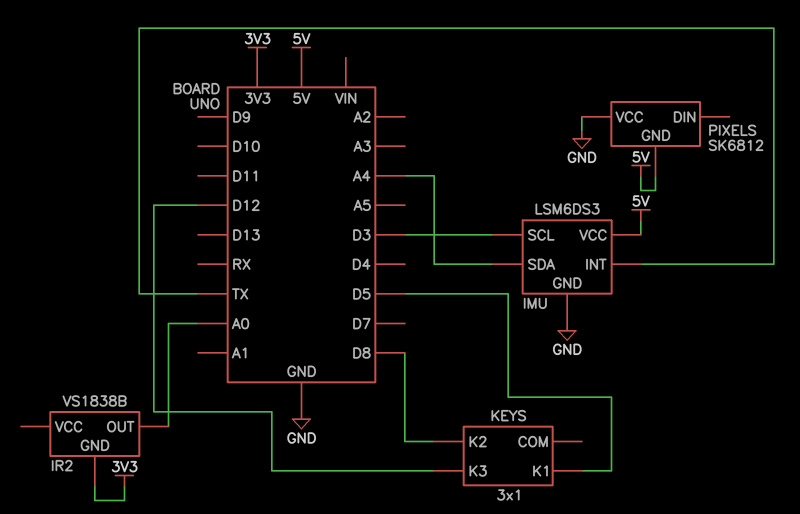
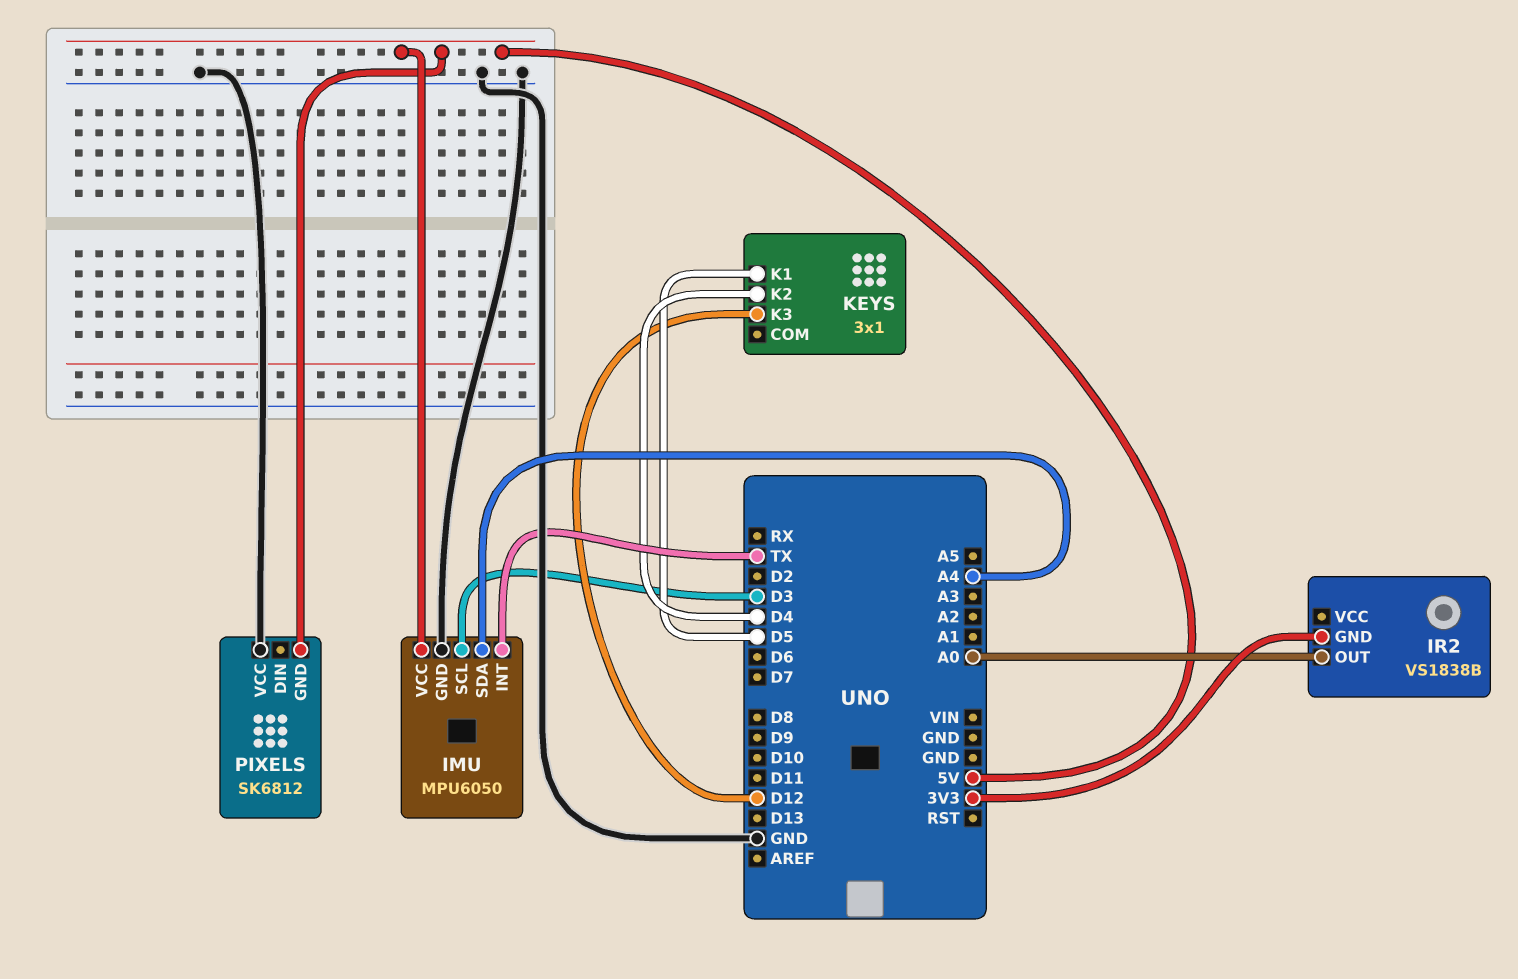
IMU: LSM6DS3 -> MPU6050
KEYS pin K2: D8 -> D4

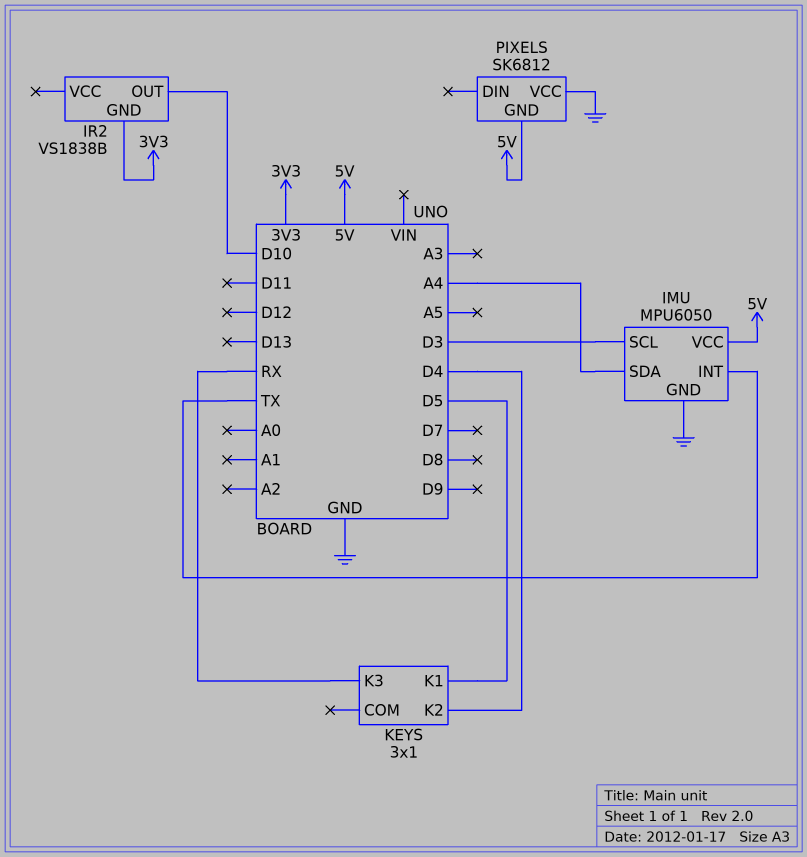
IR2 pin OUT: A0 -> D10
KEYS pin K3: D12 -> RX

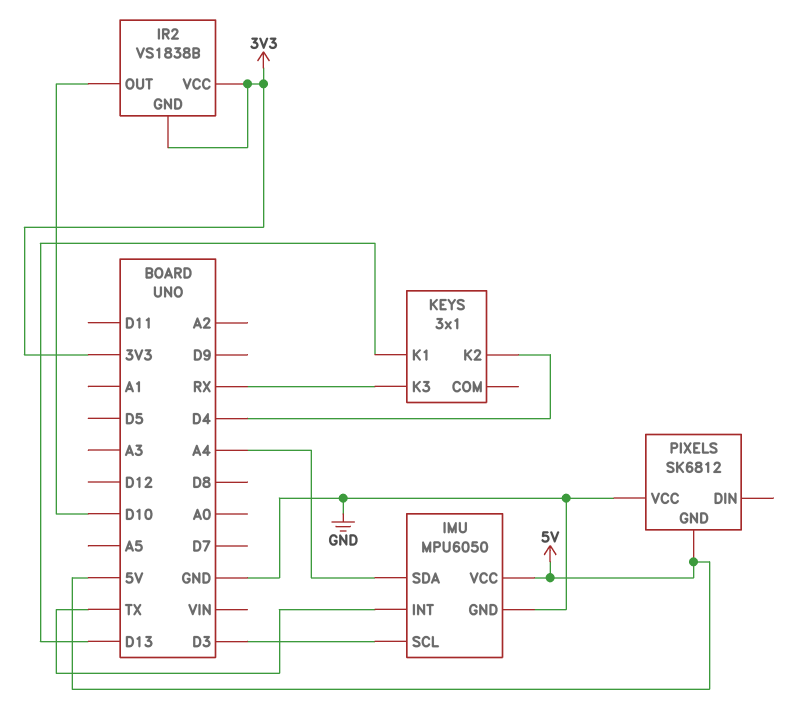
IR2 pin VCC: none -> 3V3
KEYS pin K1: D5 -> D13

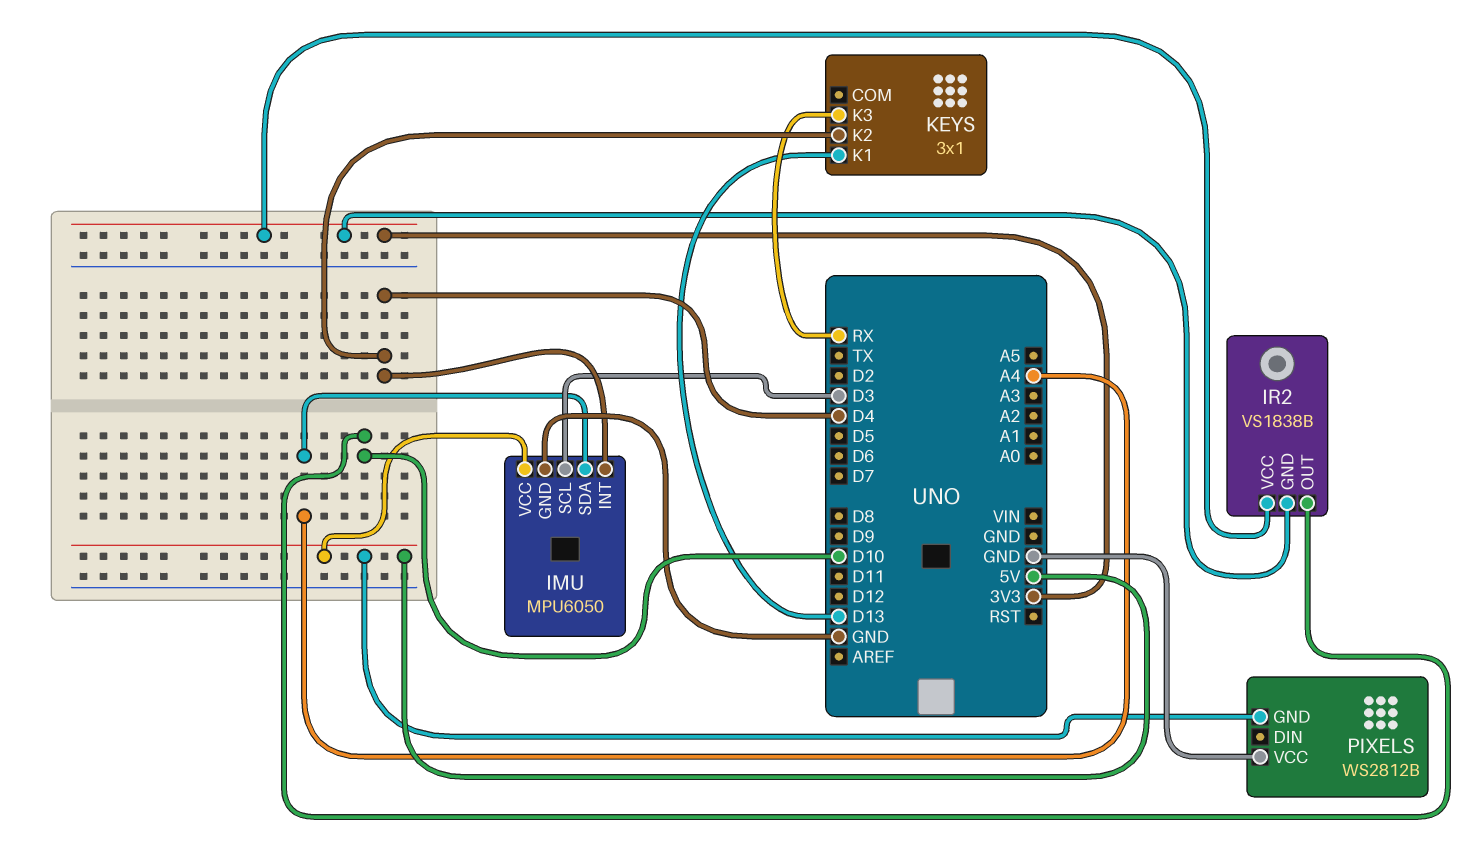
IMU pin INT: TX -> D4
PIXELS: SK6812 -> WS2812B

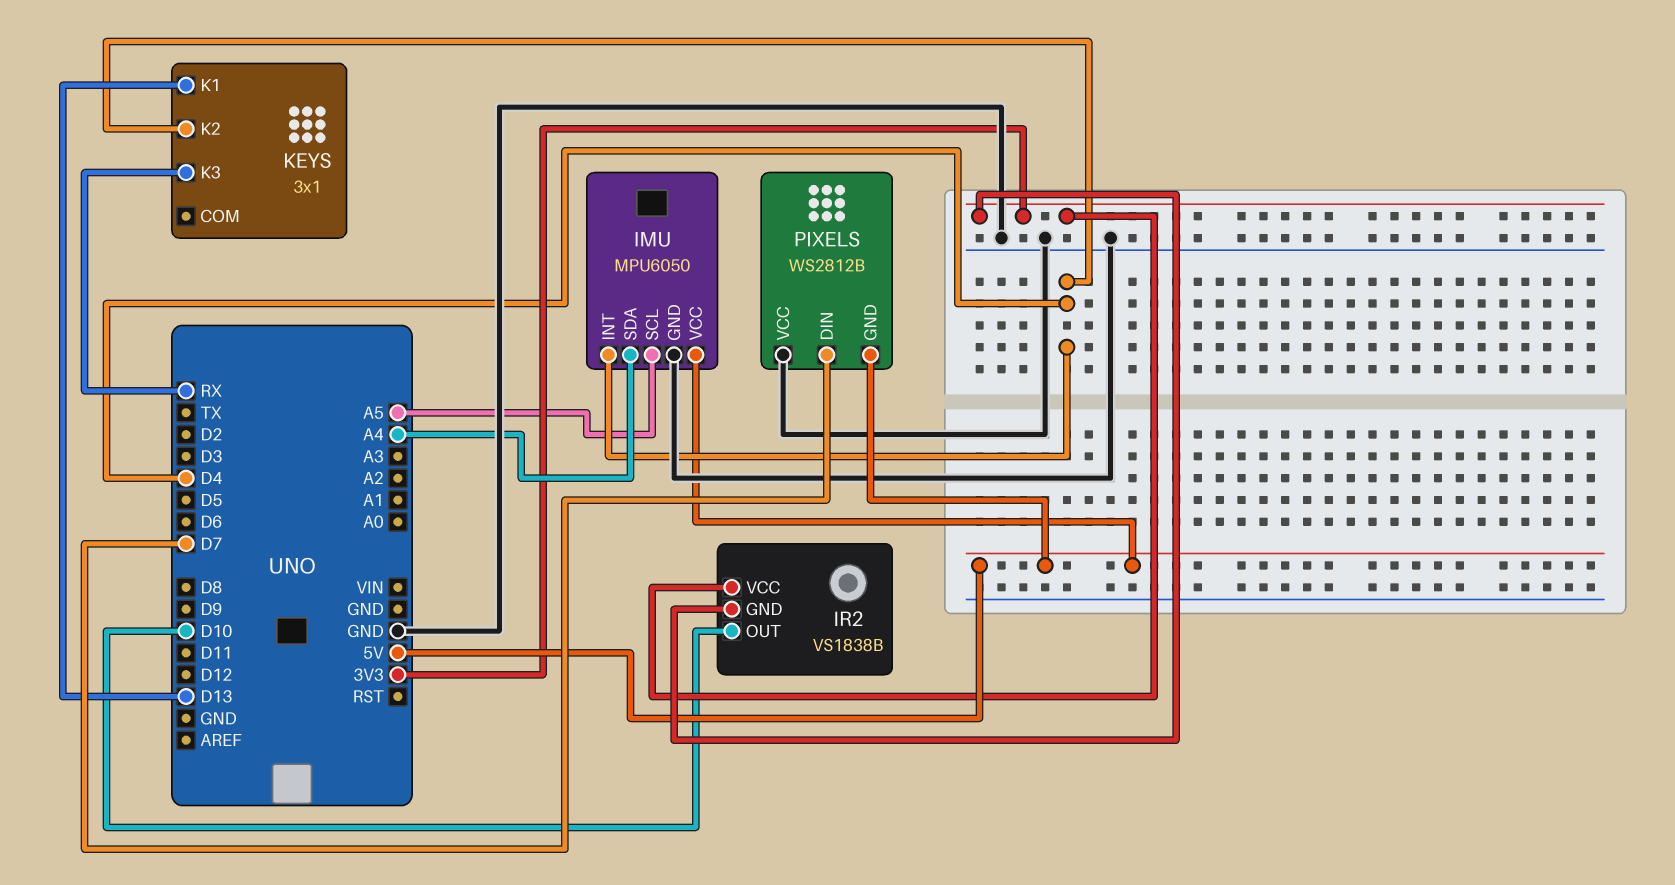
IMU pin SCL: D3 -> A5
PIXELS pin DIN: none -> D7

